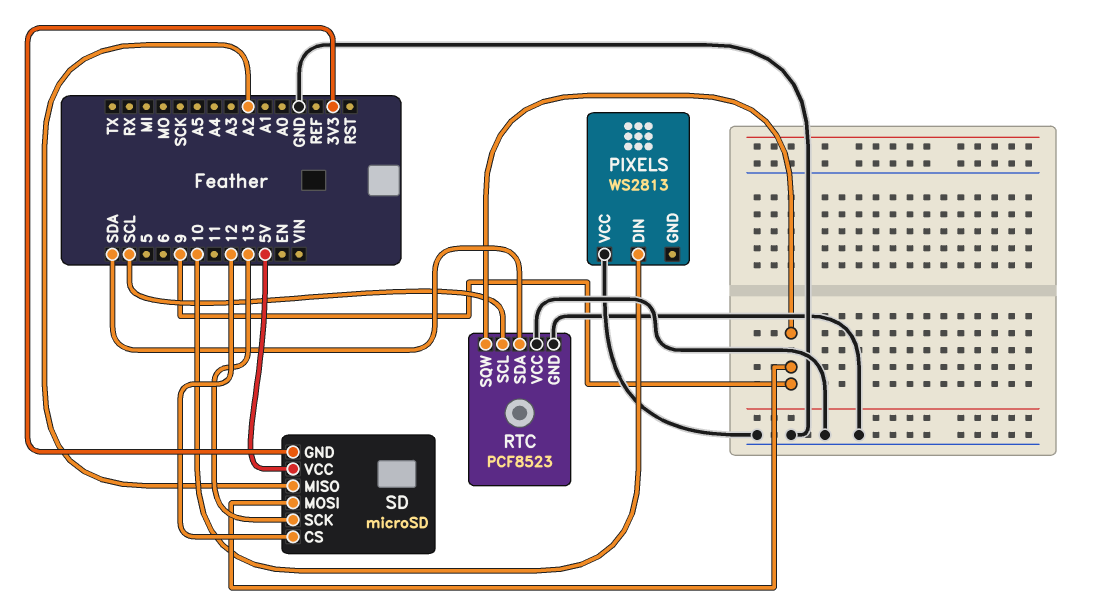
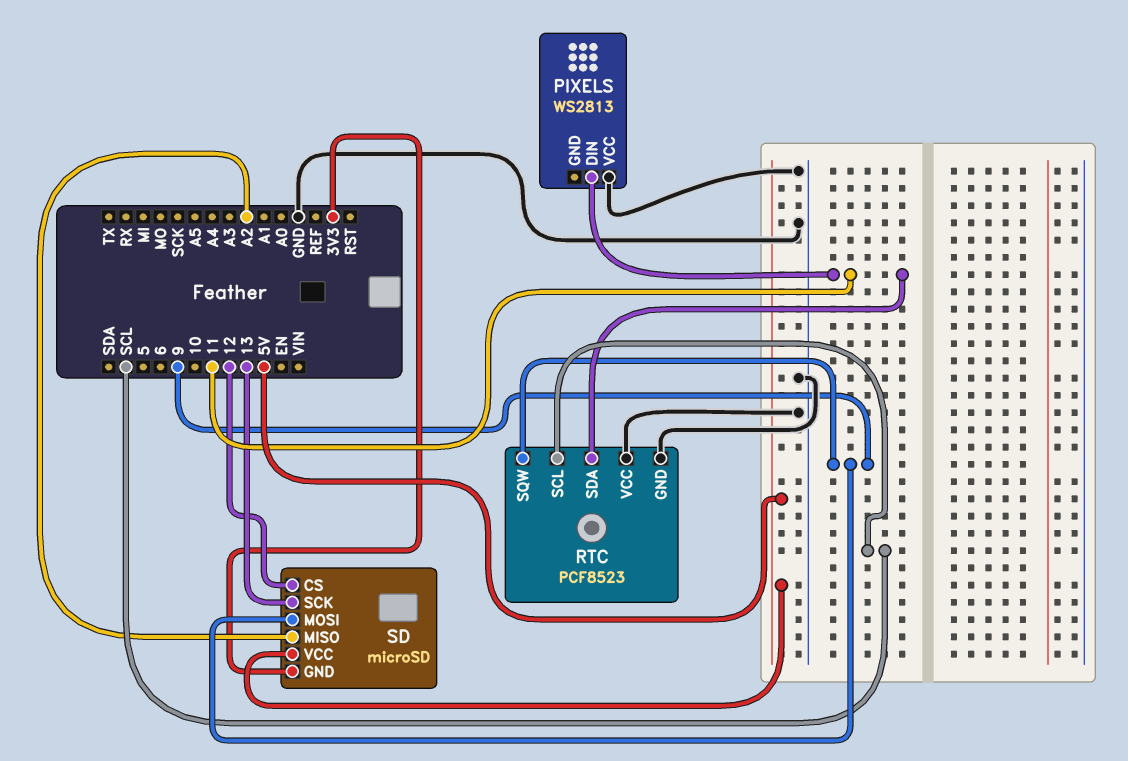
PIXELS pin DIN: 10 -> 11
RTC pin SDA: SDA -> 11

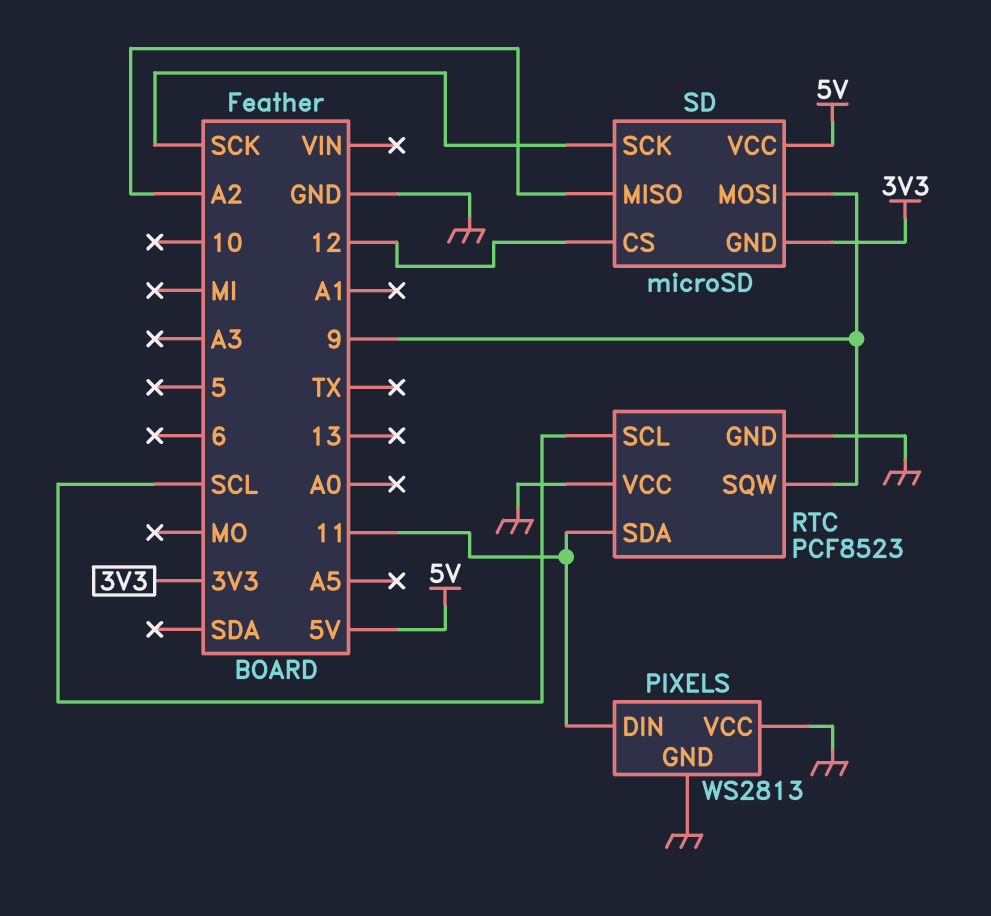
PIXELS pin GND: none -> GND
SD pin SCK: 13 -> SCK

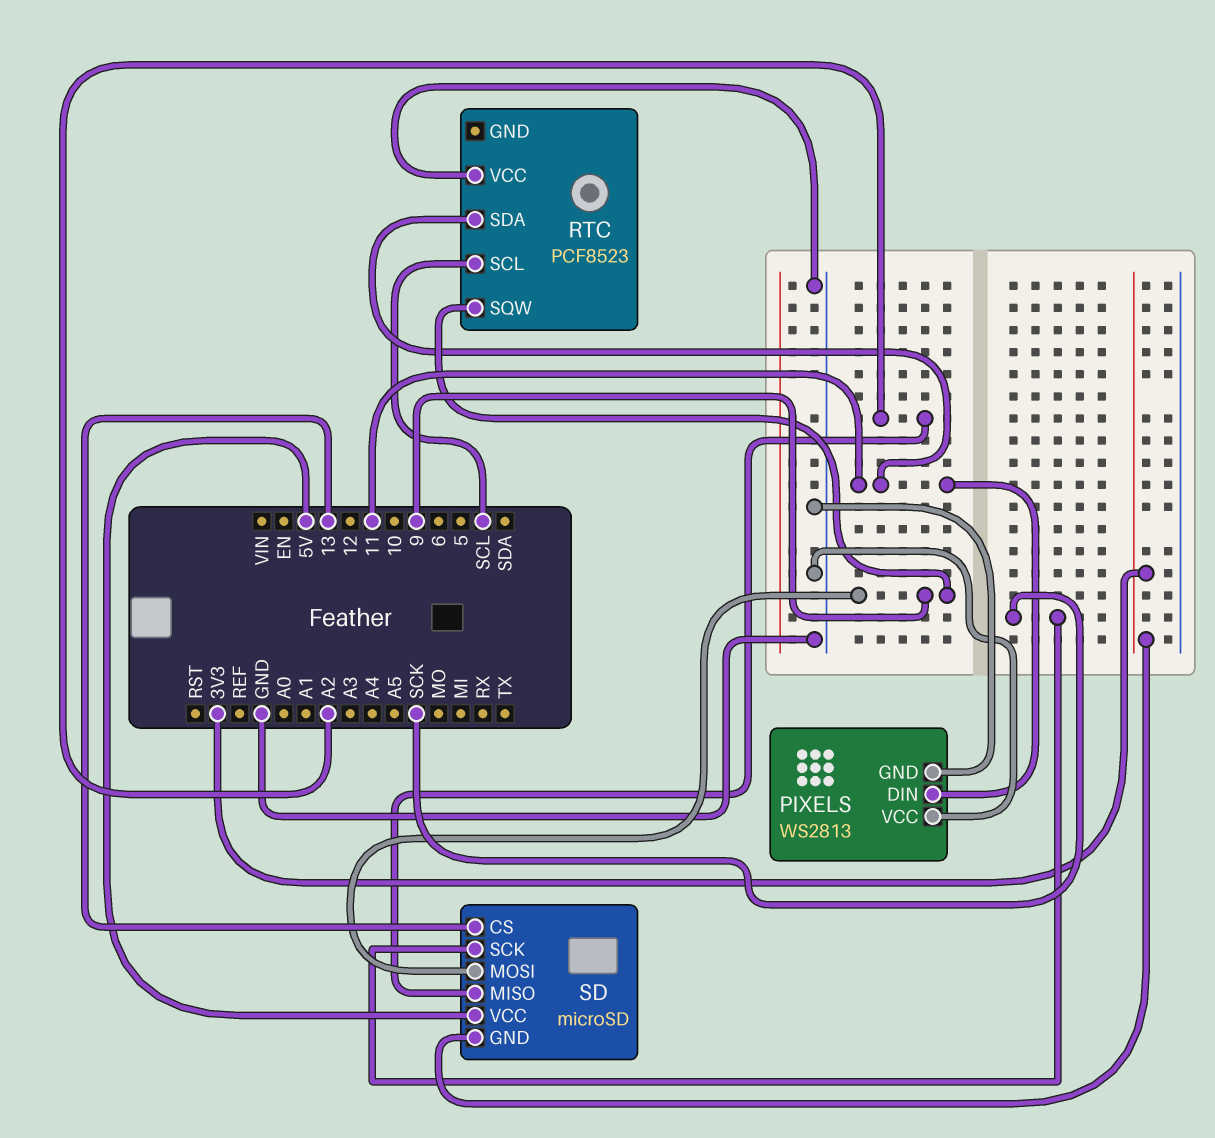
RTC pin GND: GND -> none
SD pin CS: 12 -> 13

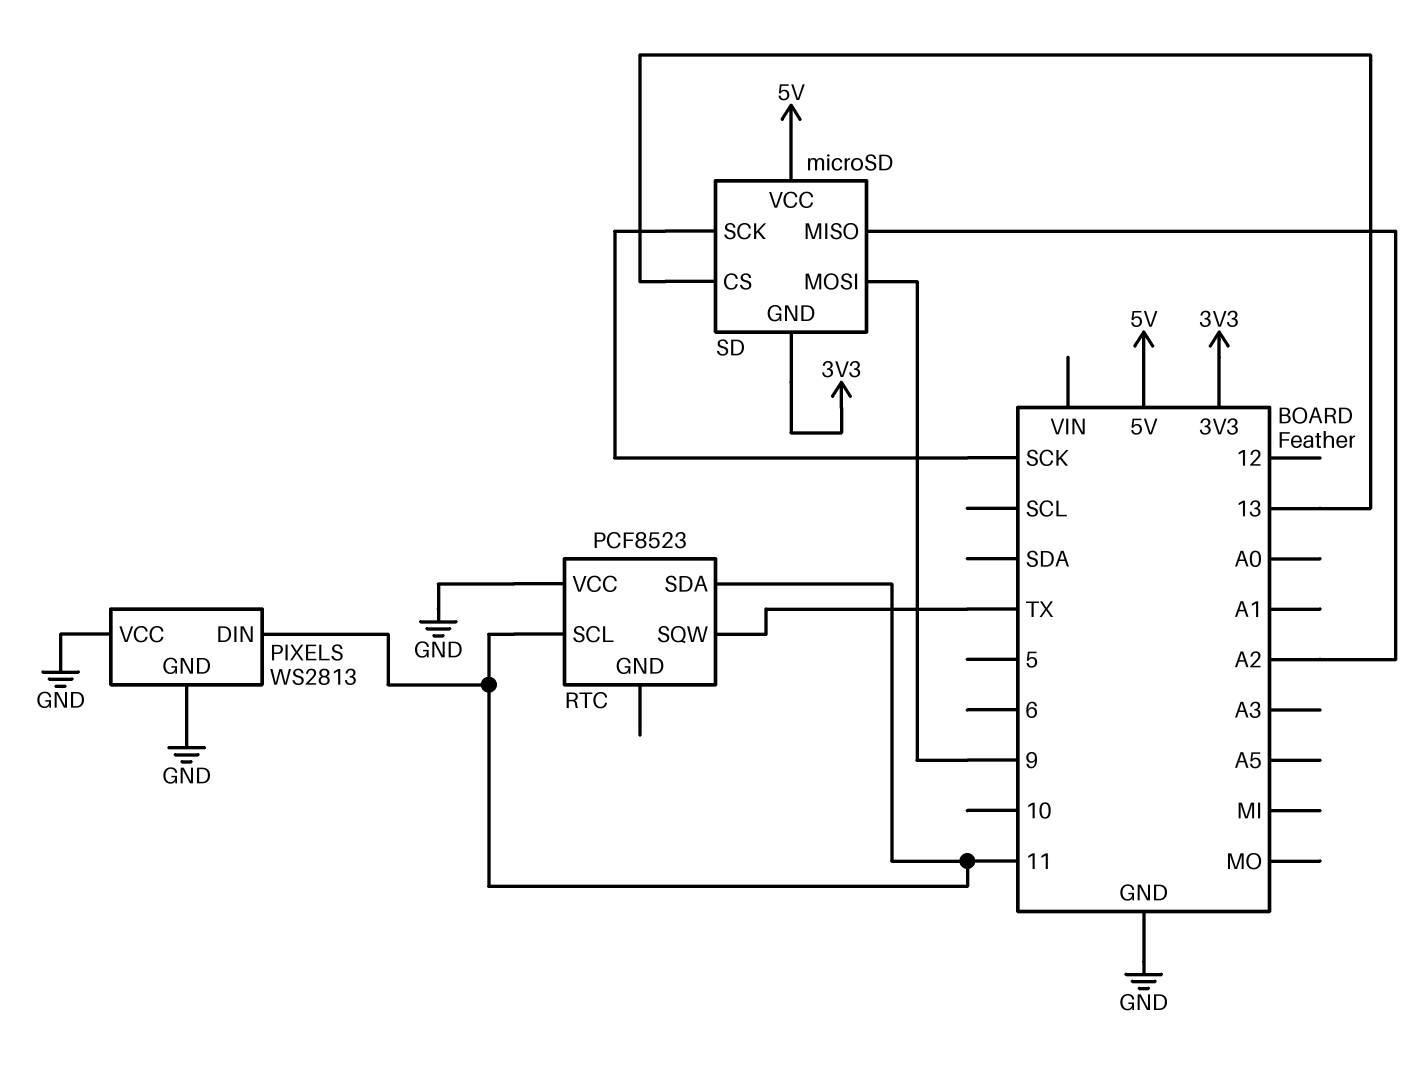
RTC pin SCL: SCL -> 11
RTC pin SQW: 9 -> TX

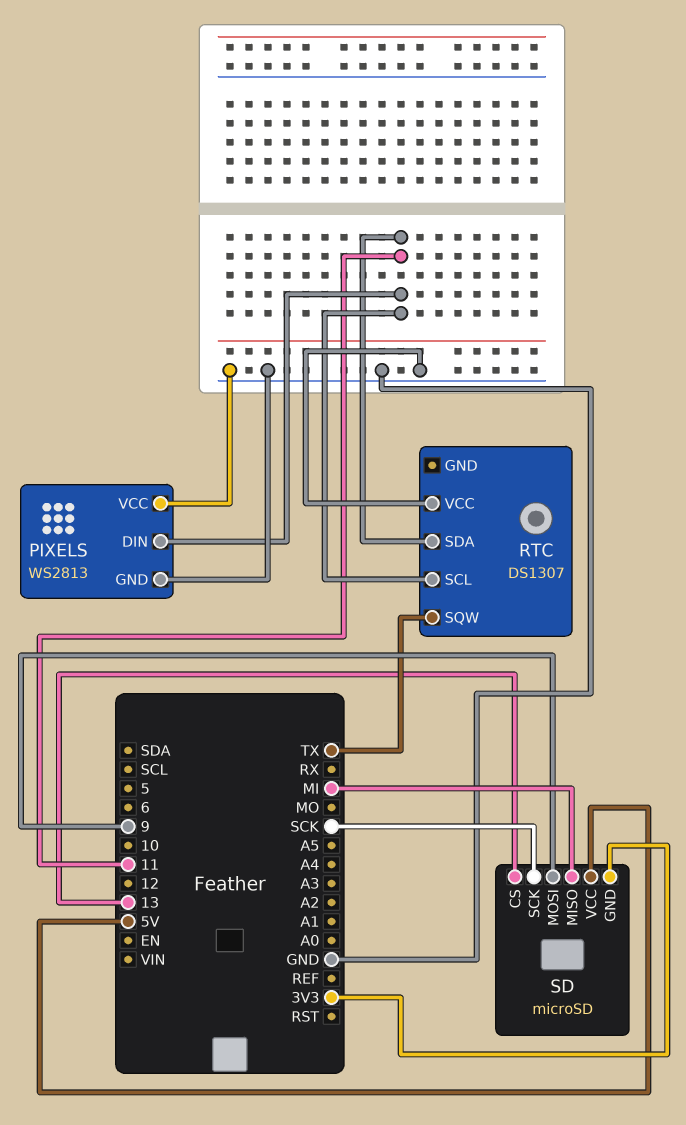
RTC: PCF8523 -> DS1307
SD pin MISO: A2 -> MI

